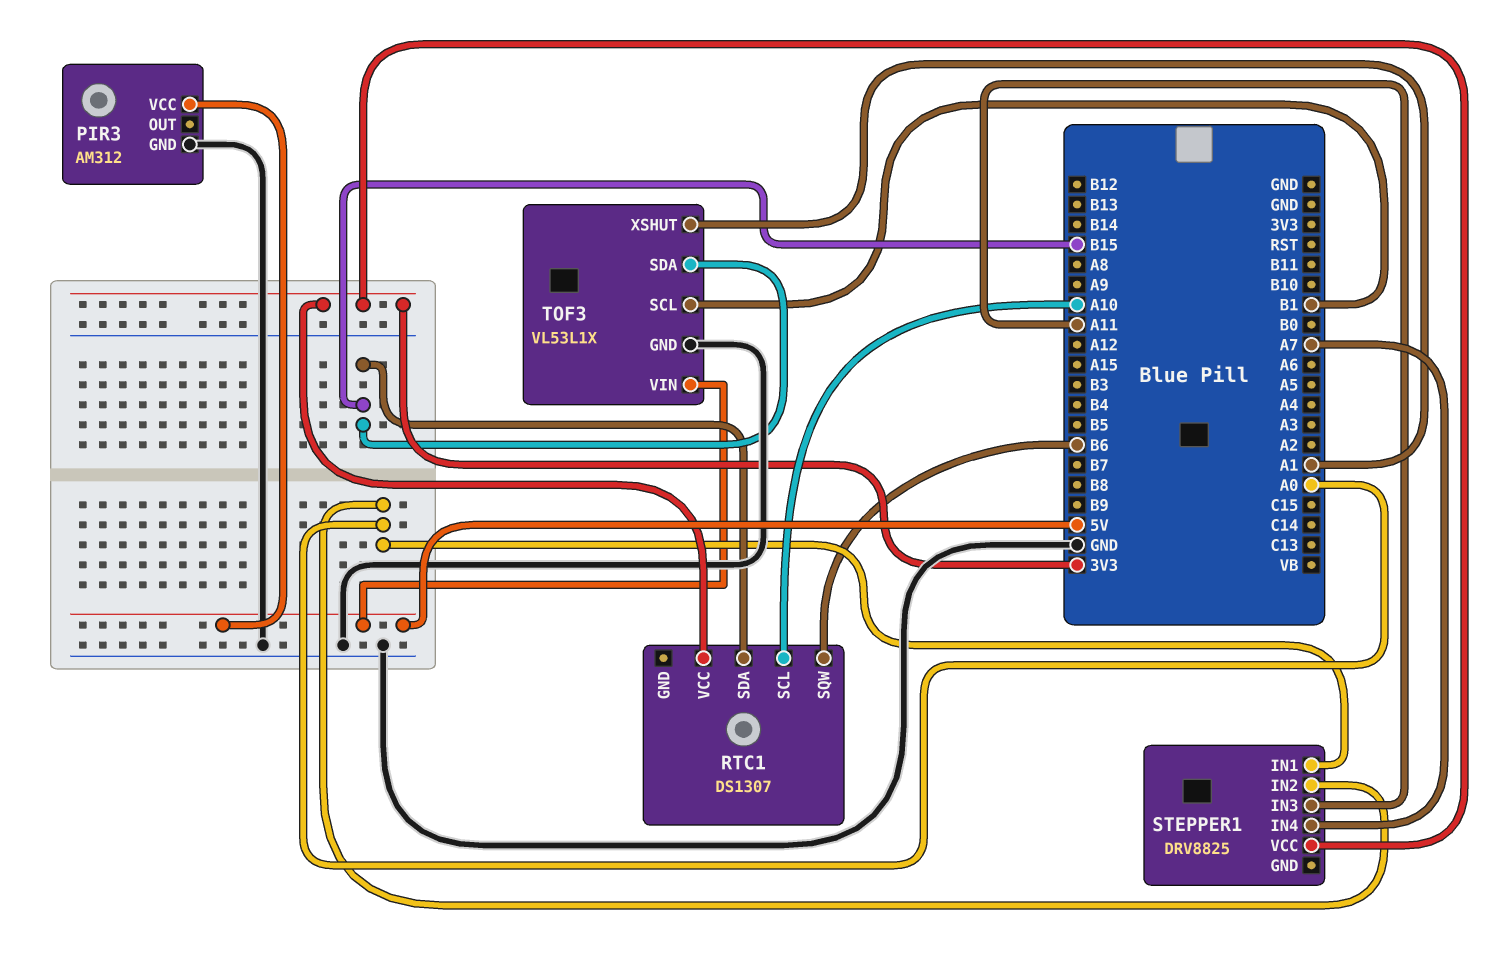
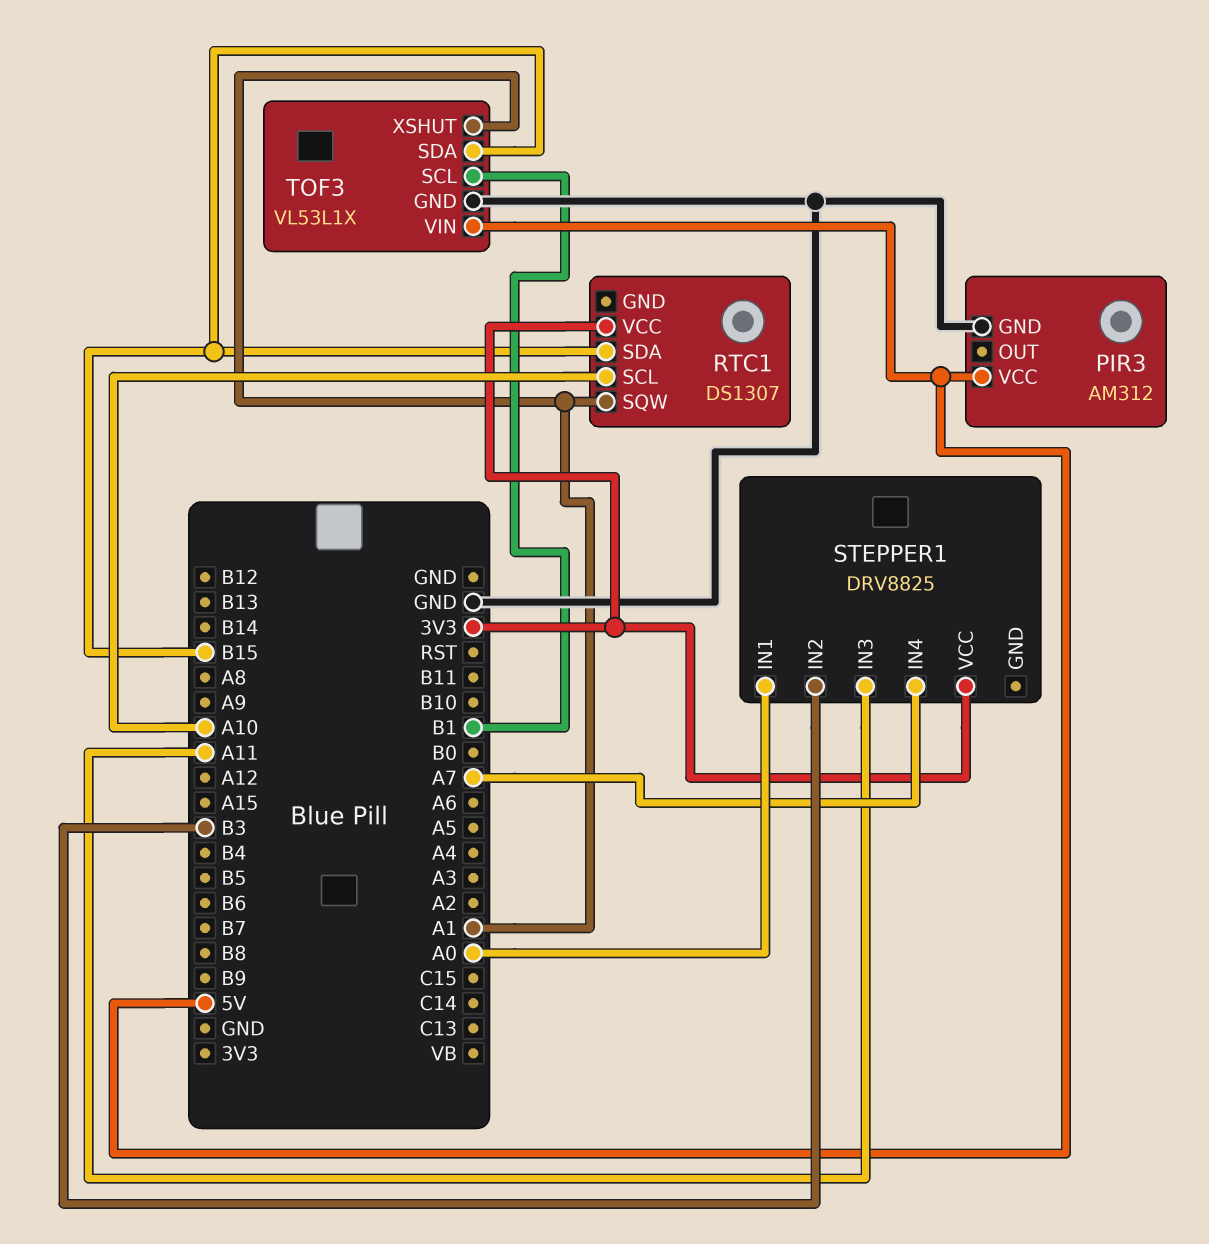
RTC1 pin SQW: B6 -> A1
STEPPER1 pin IN2: A0 -> B3

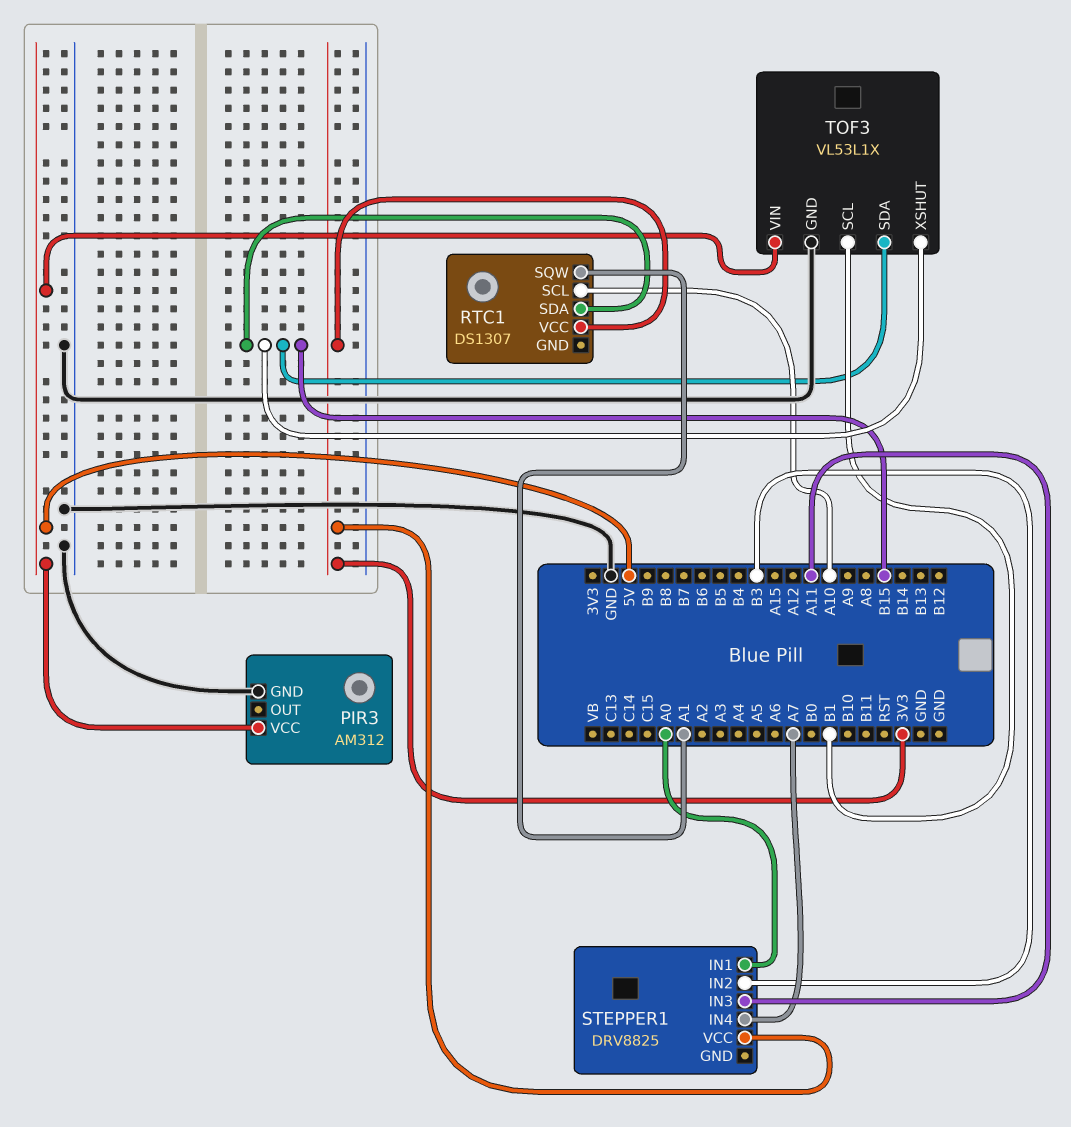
TOF3 pin XSHUT: A1 -> B15

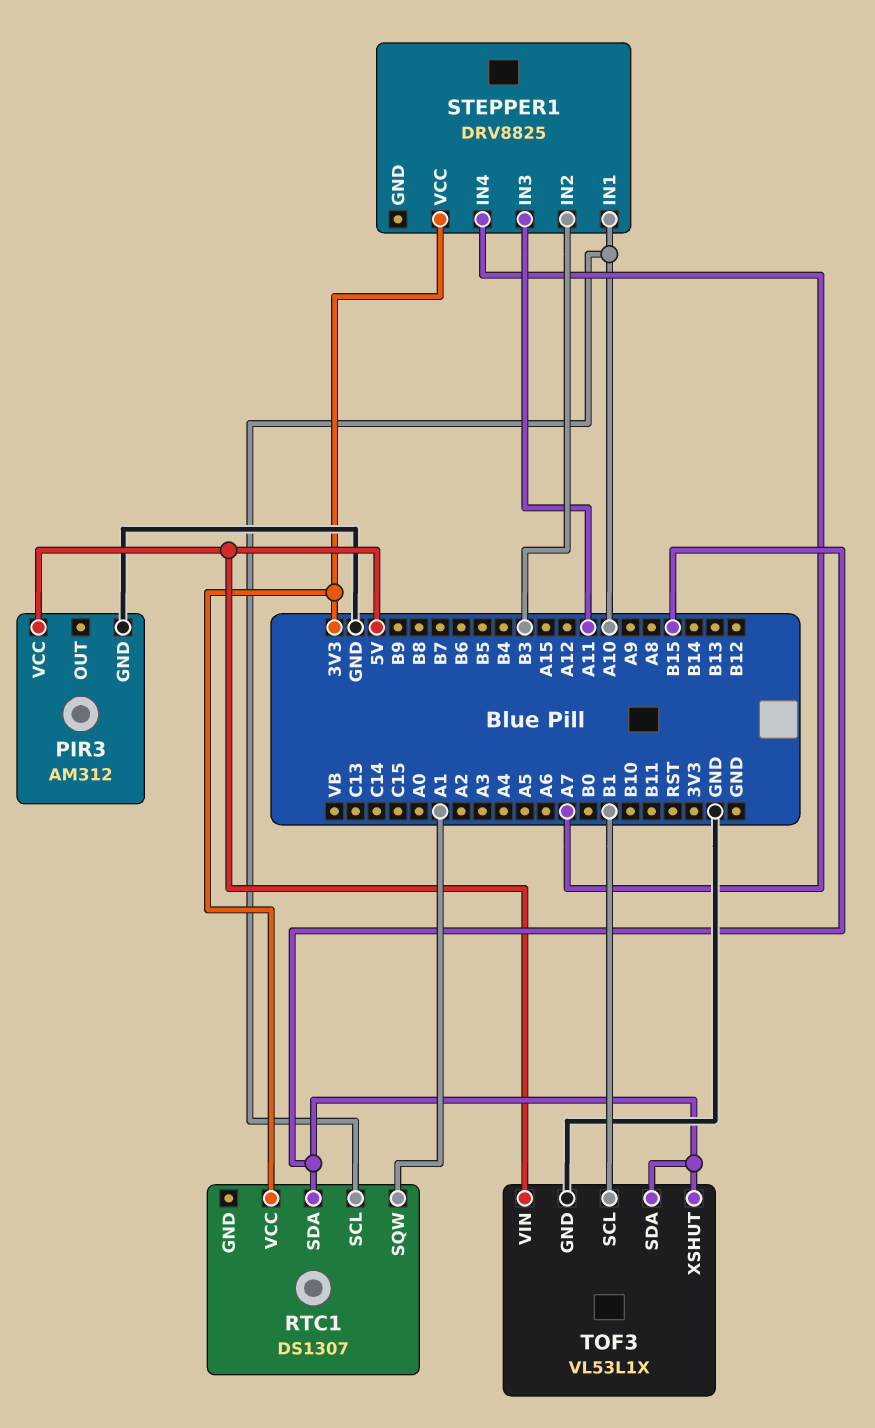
STEPPER1 pin IN1: A0 -> A10

